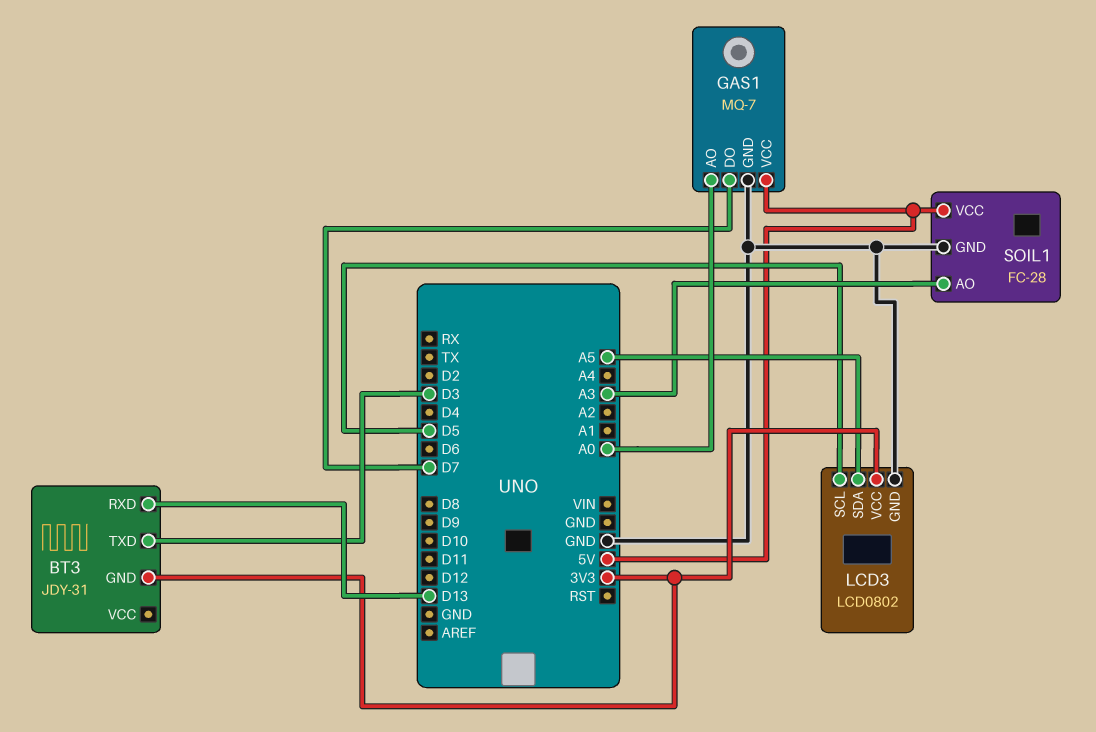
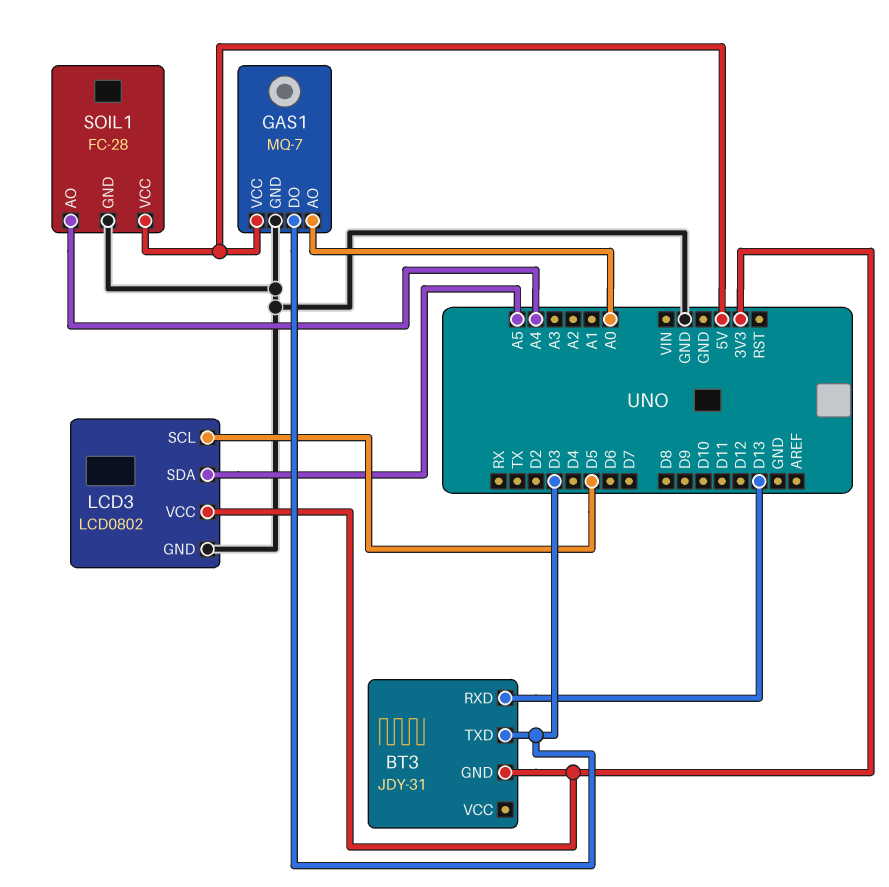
GAS1 pin DO: D7 -> D3
SOIL1 pin AO: A3 -> A4

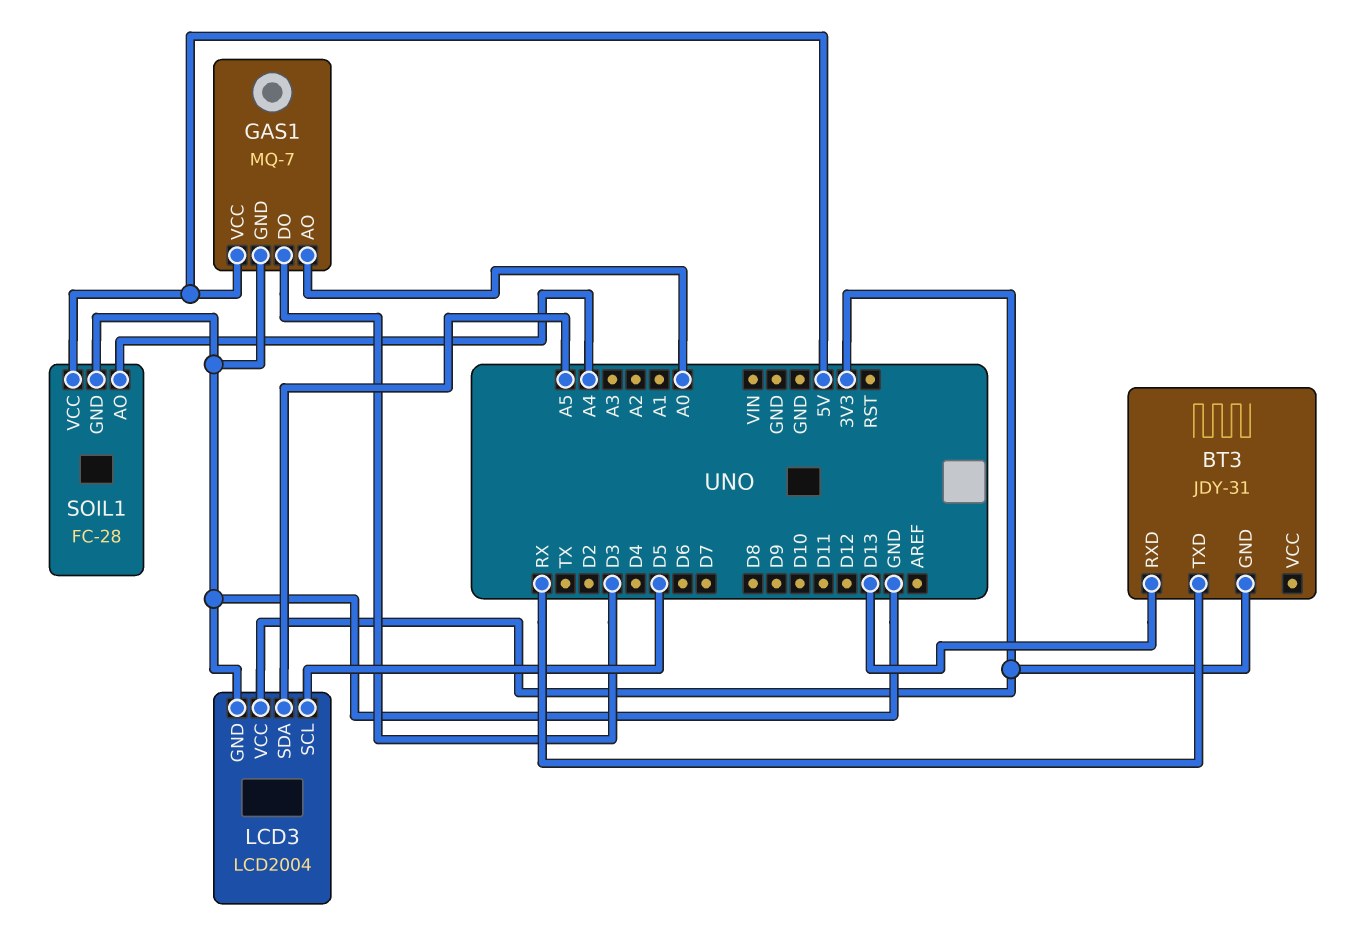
BT3 pin TXD: D3 -> RX
LCD3: LCD0802 -> LCD2004

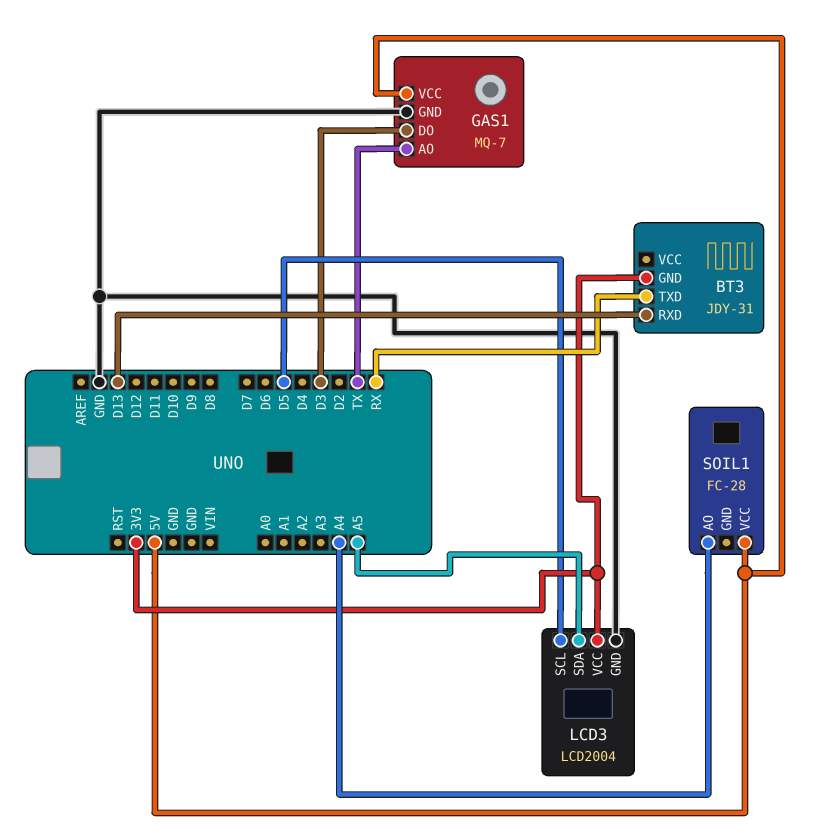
GAS1 pin AO: A0 -> TX
SOIL1 pin GND: GND -> none

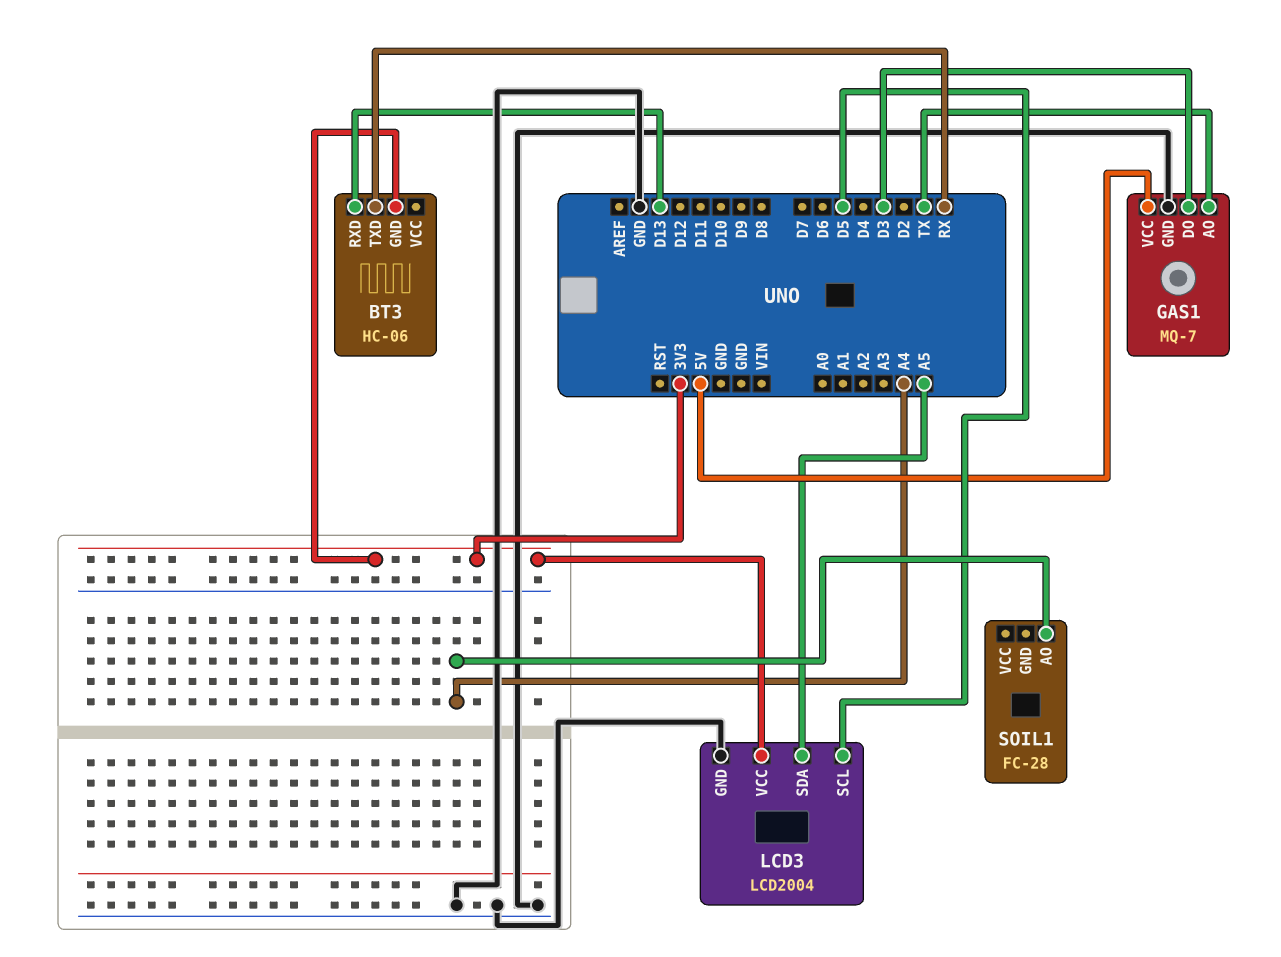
BT3: JDY-31 -> HC-06
SOIL1 pin VCC: 5V -> none

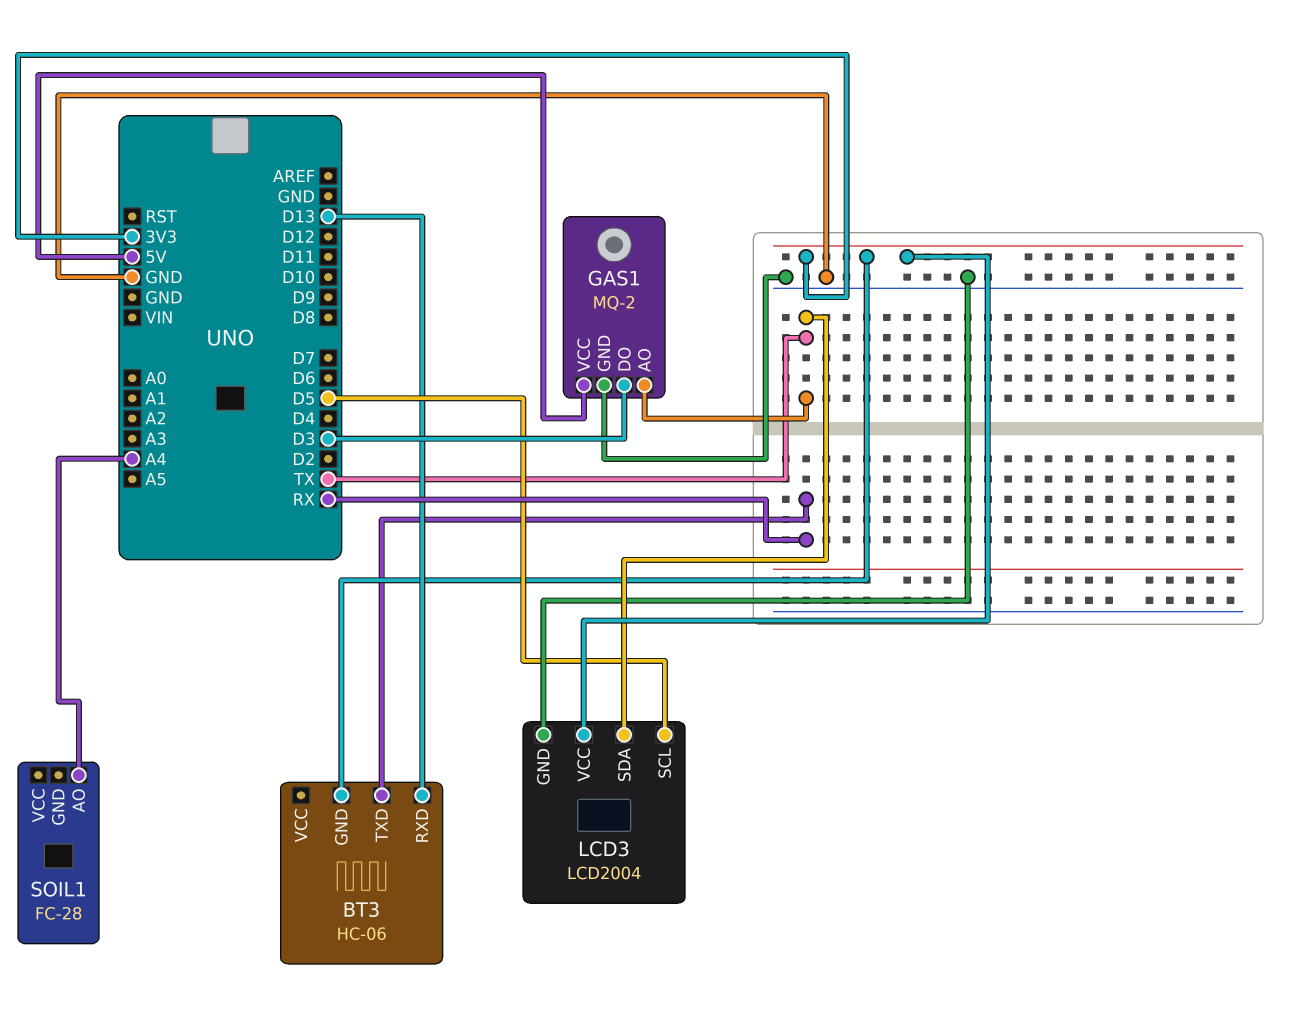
GAS1: MQ-7 -> MQ-2
LCD3 pin SDA: A5 -> TX

